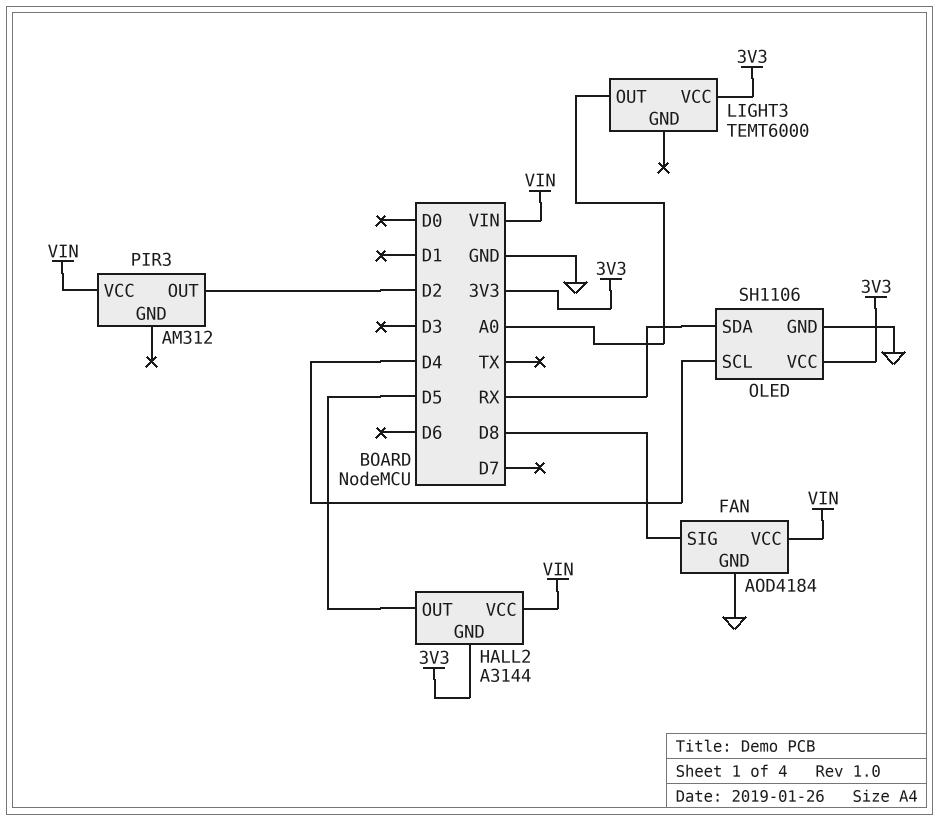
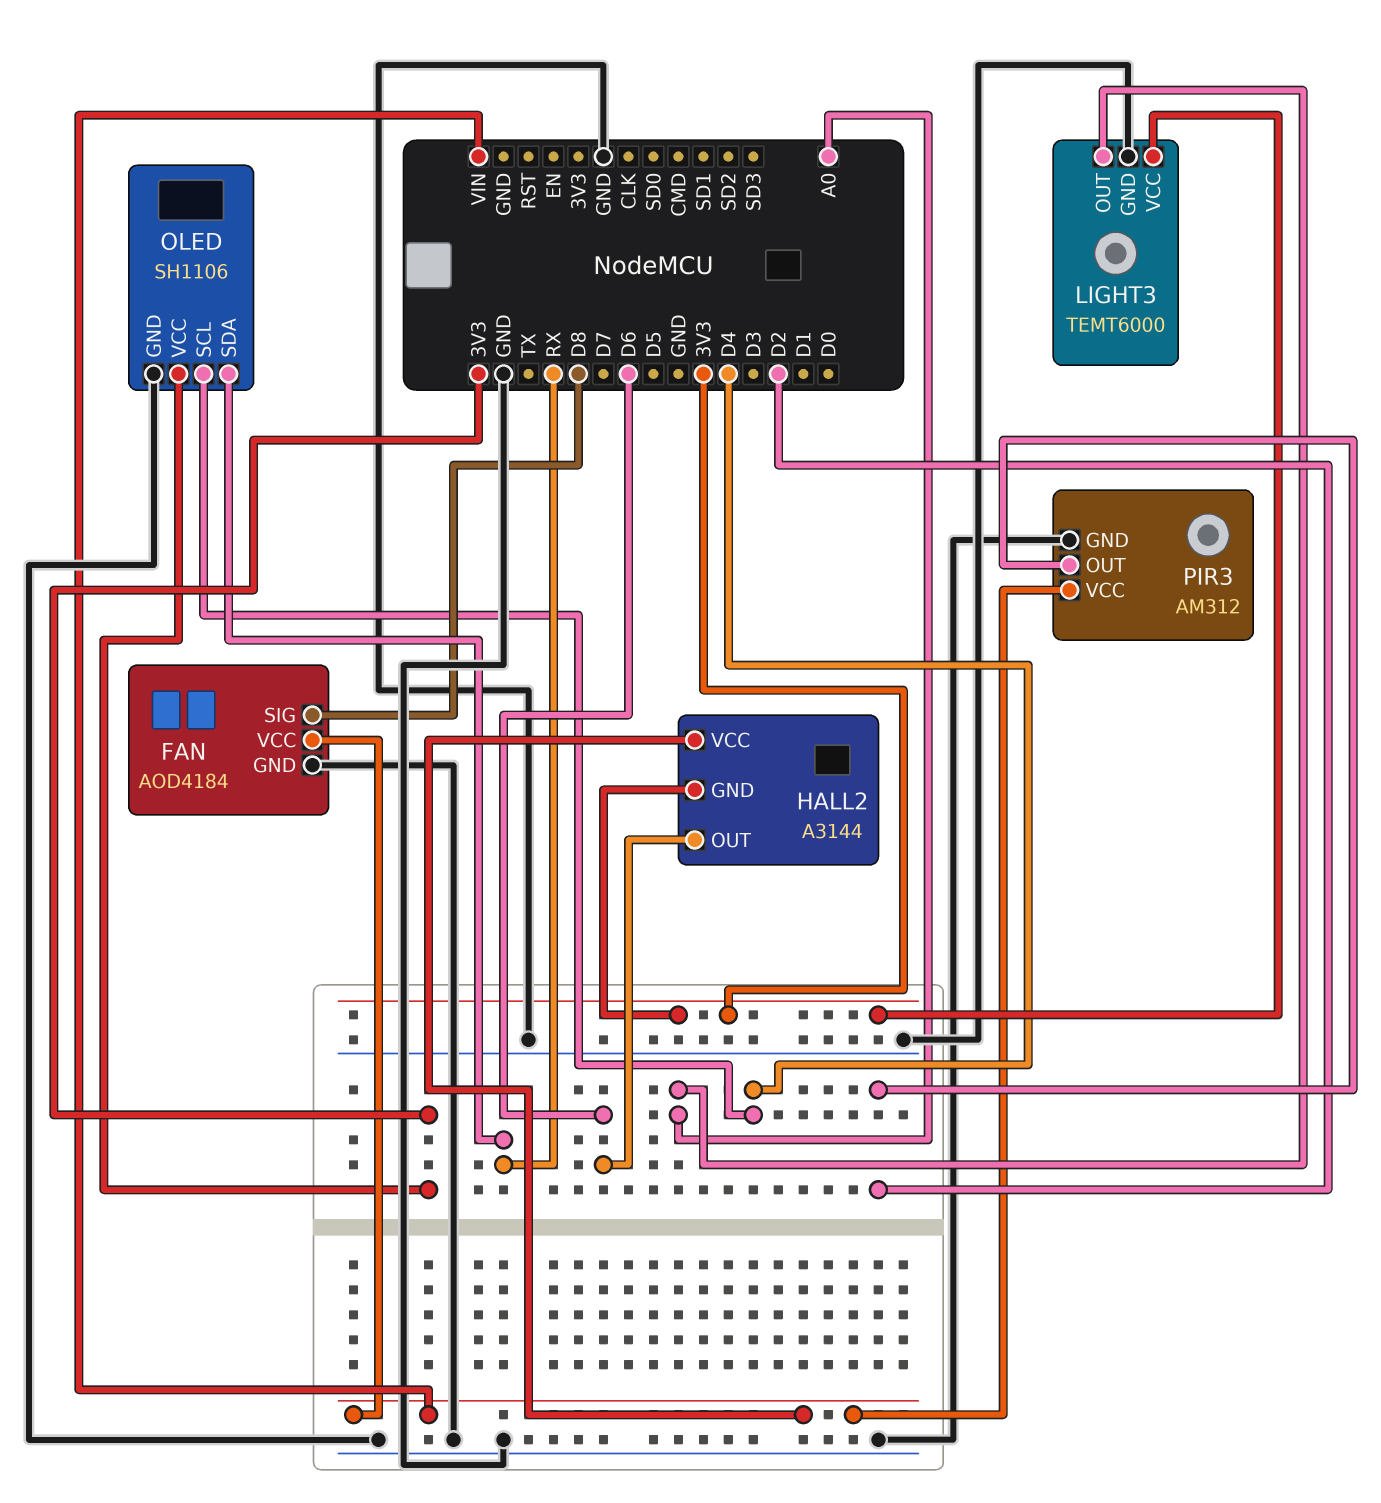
HALL2 pin OUT: D5 -> D6
LIGHT3 pin GND: none -> GND
PIR3 pin GND: none -> GND

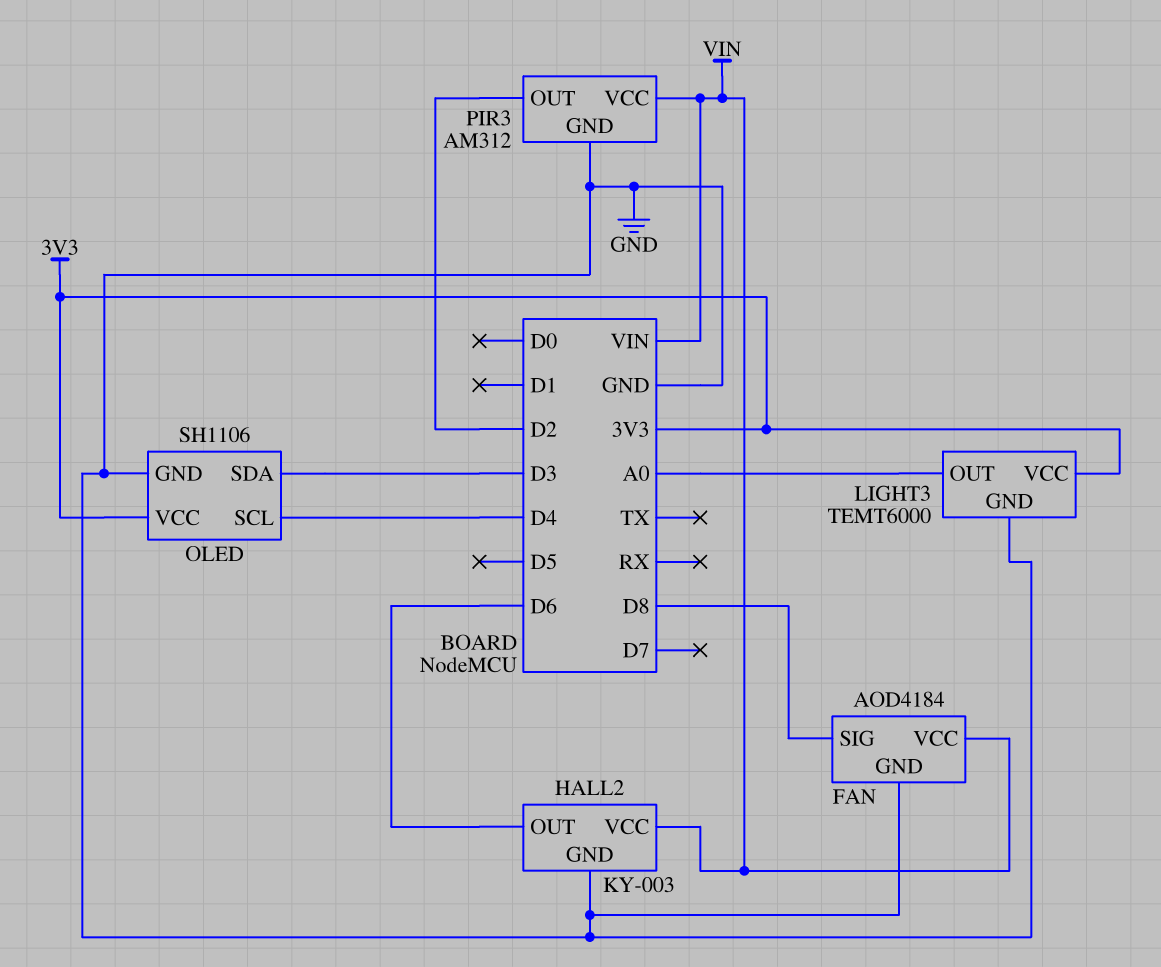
HALL2: A3144 -> KY-003
HALL2 pin GND: 3V3 -> GND
OLED pin SDA: RX -> D3

